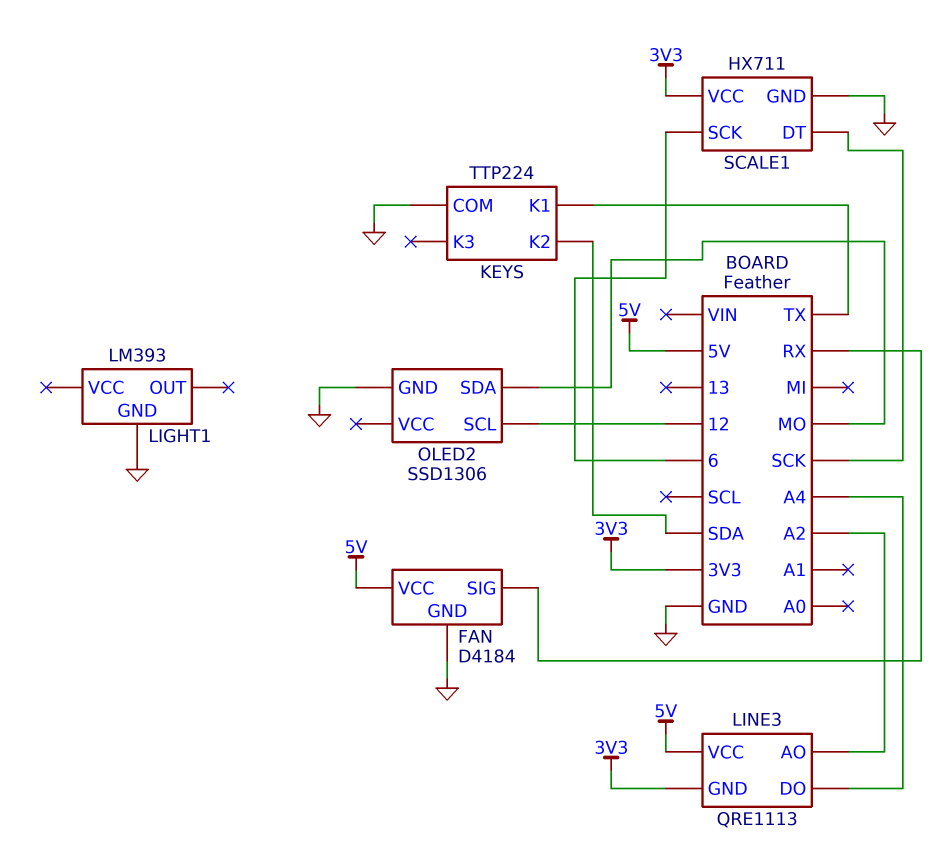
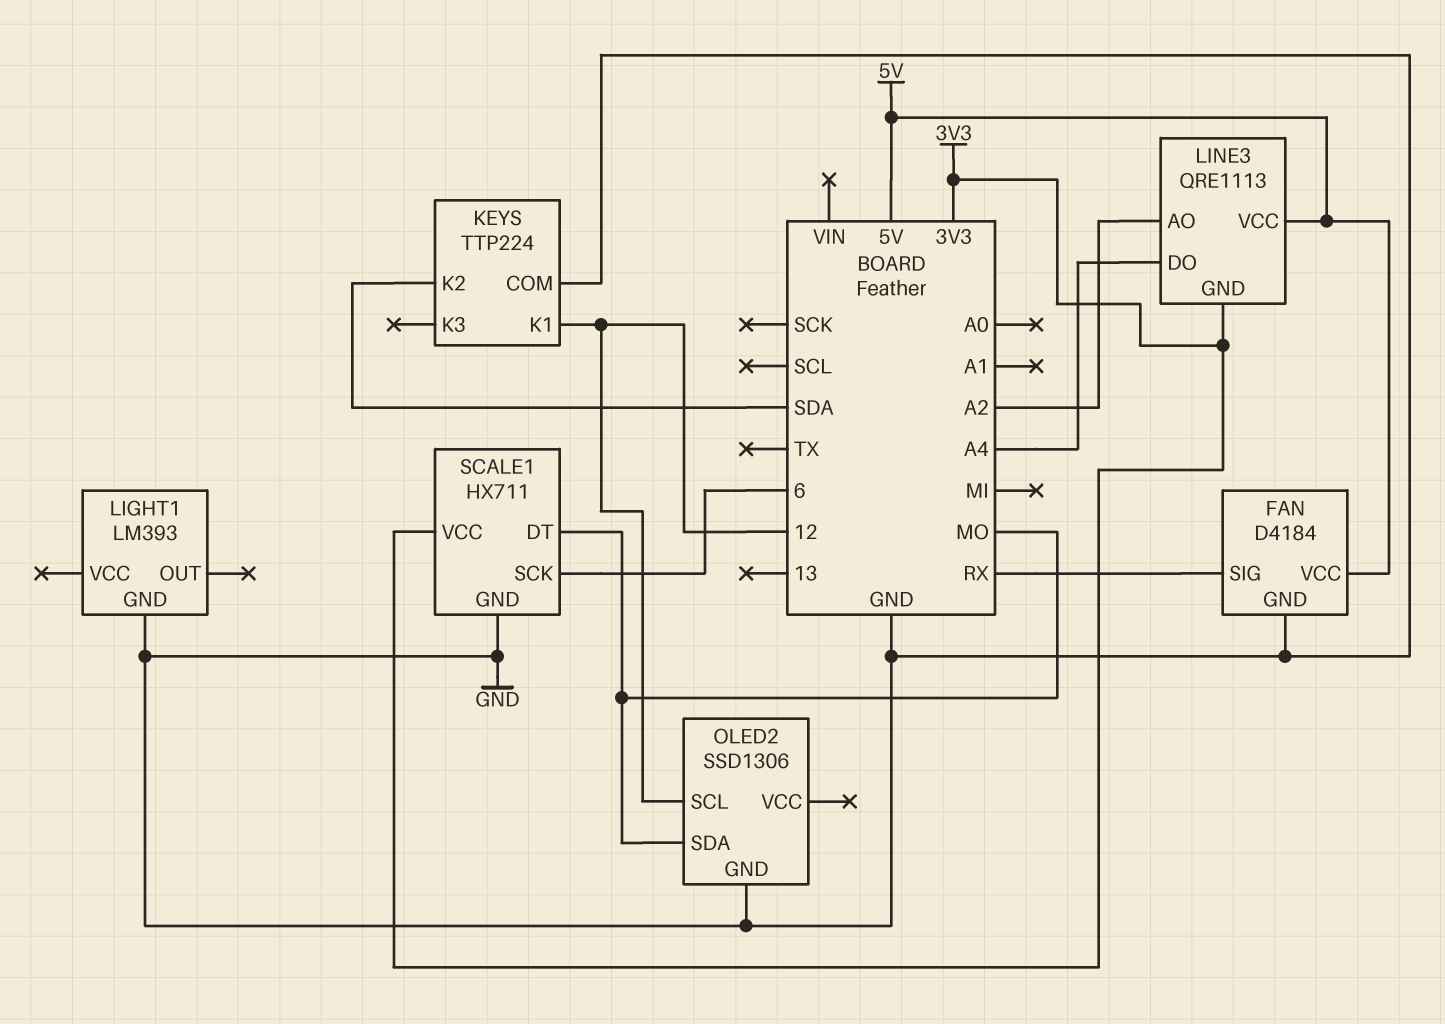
KEYS pin K1: TX -> 12
SCALE1 pin DT: SCK -> MO

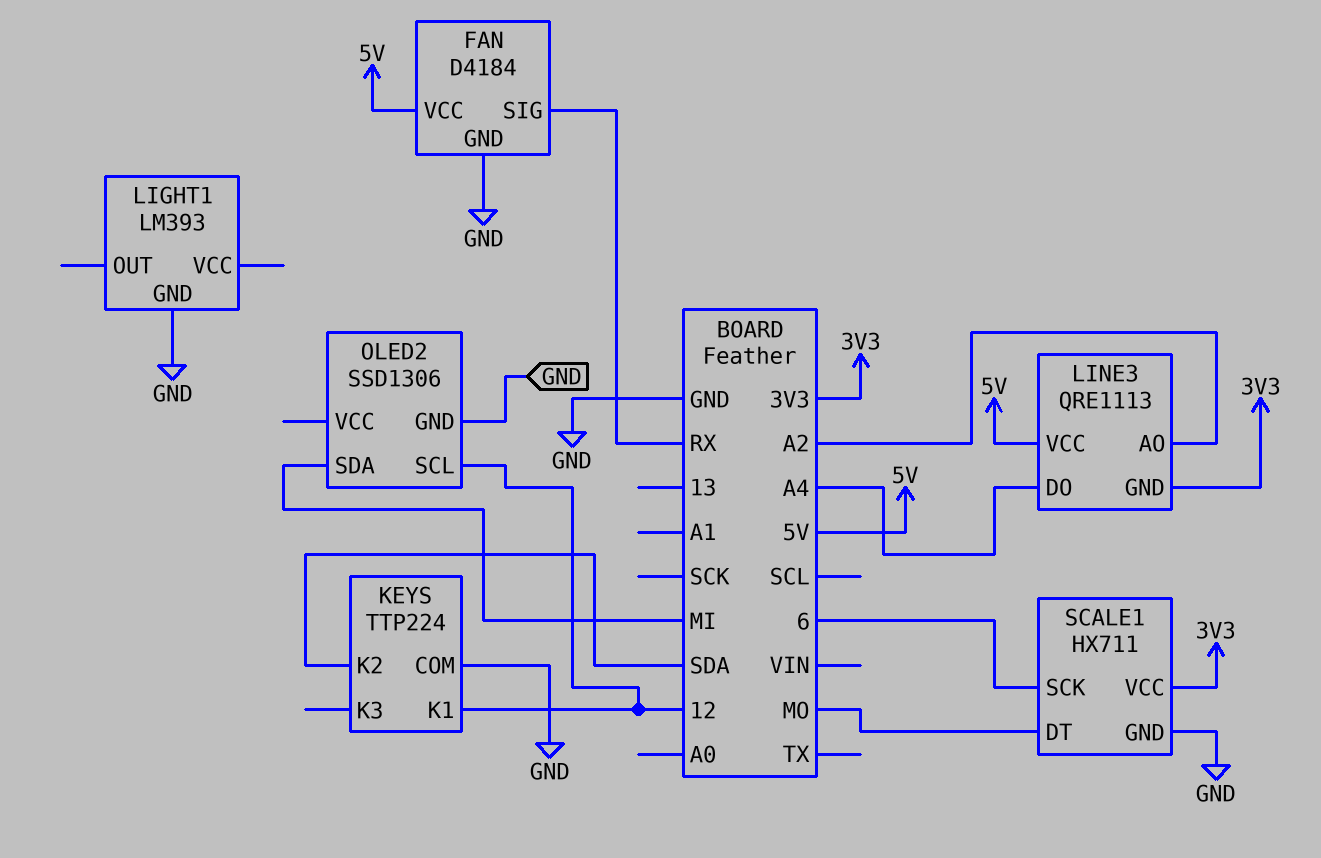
OLED2 pin SDA: MO -> MI

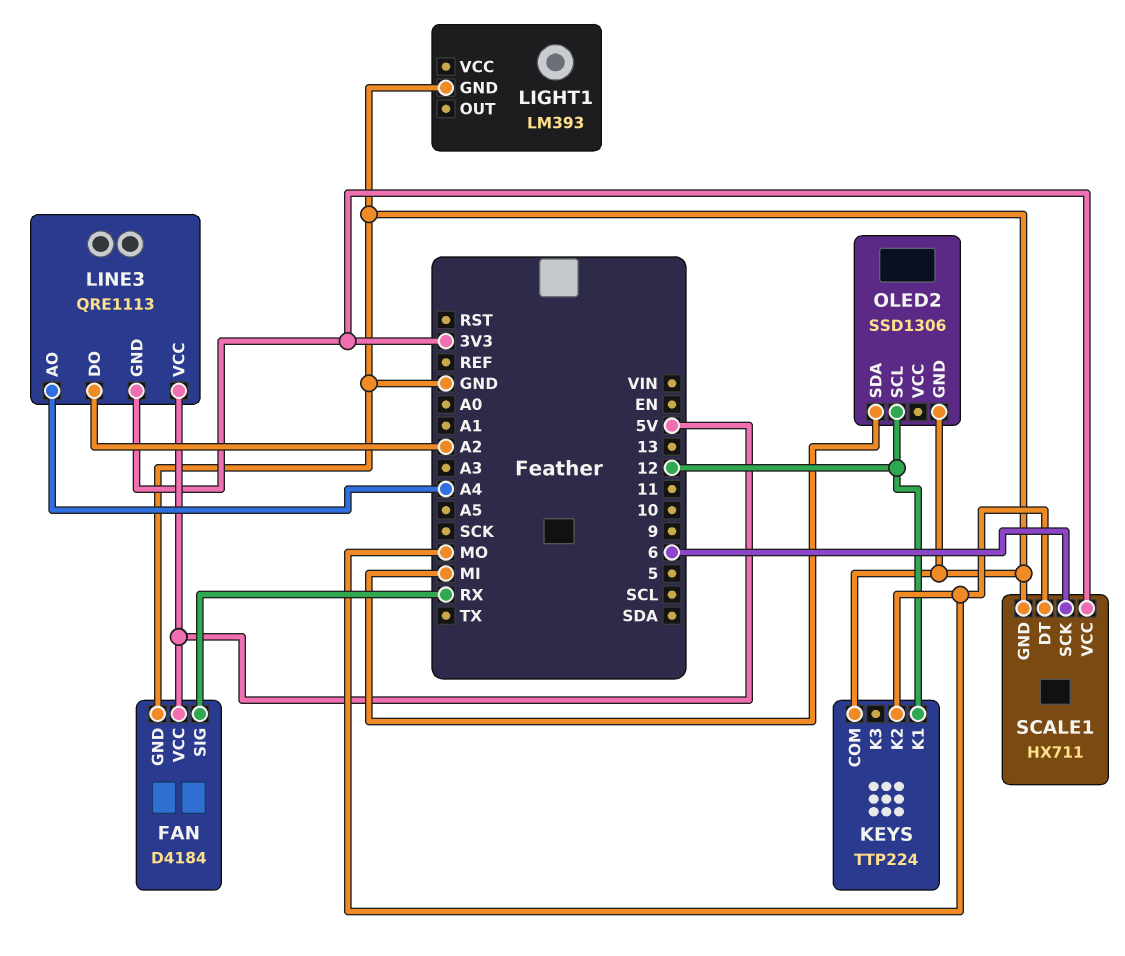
KEYS pin K2: SDA -> MO
LINE3 pin AO: A2 -> A4
LINE3 pin DO: A4 -> A2

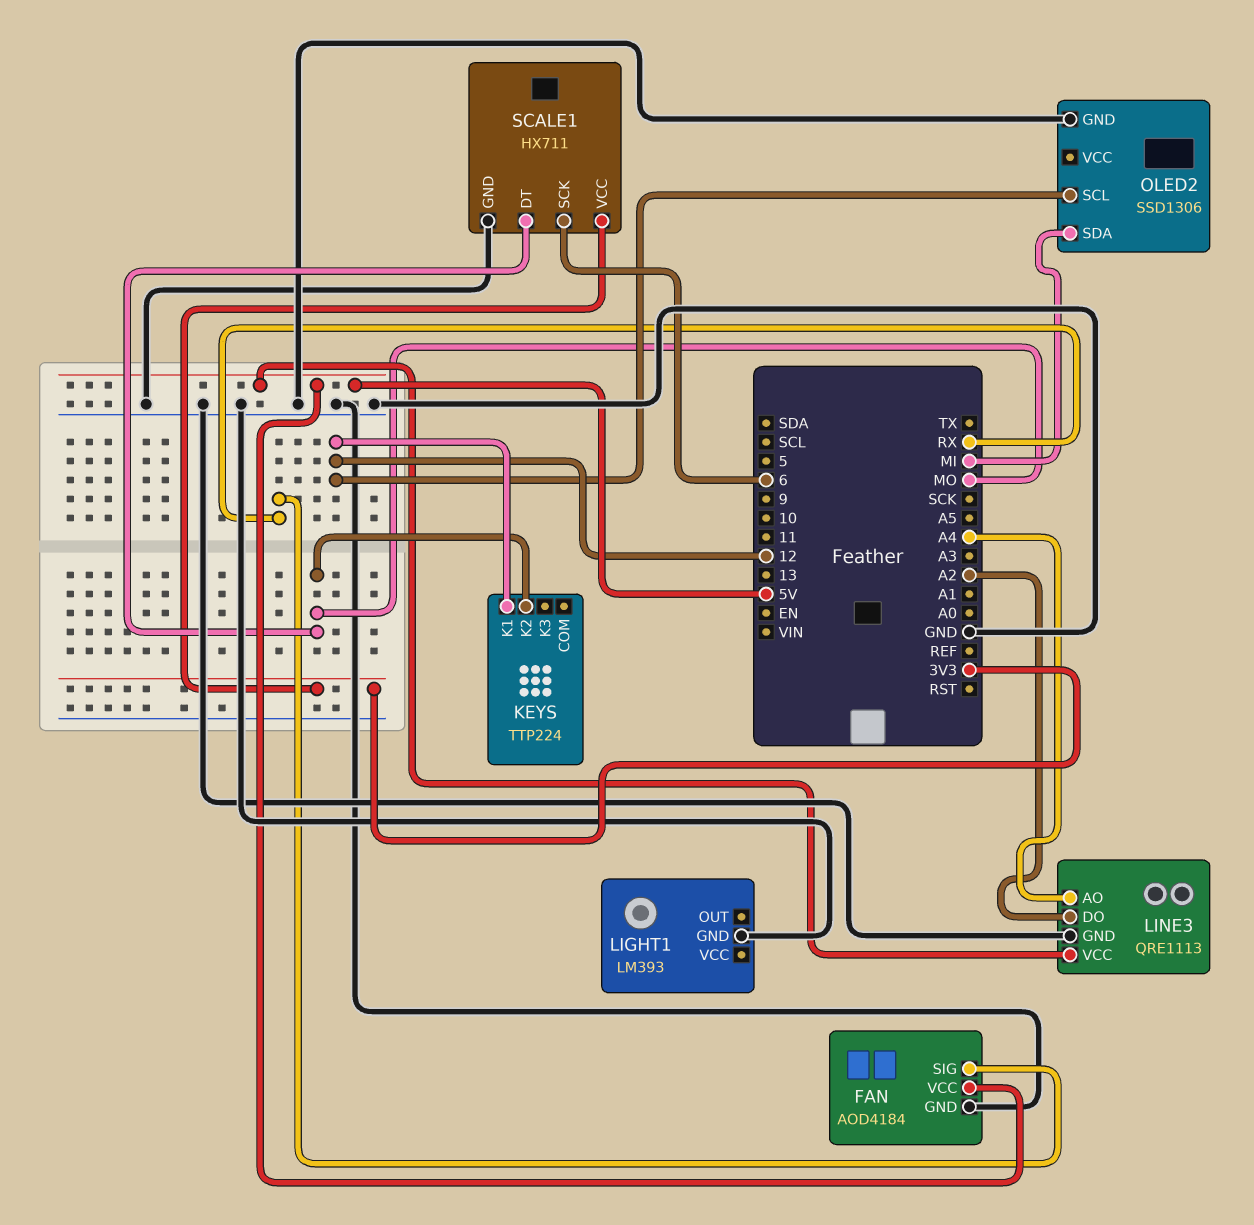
FAN: D4184 -> AOD4184
KEYS pin COM: GND -> none
LINE3 pin GND: 3V3 -> GND

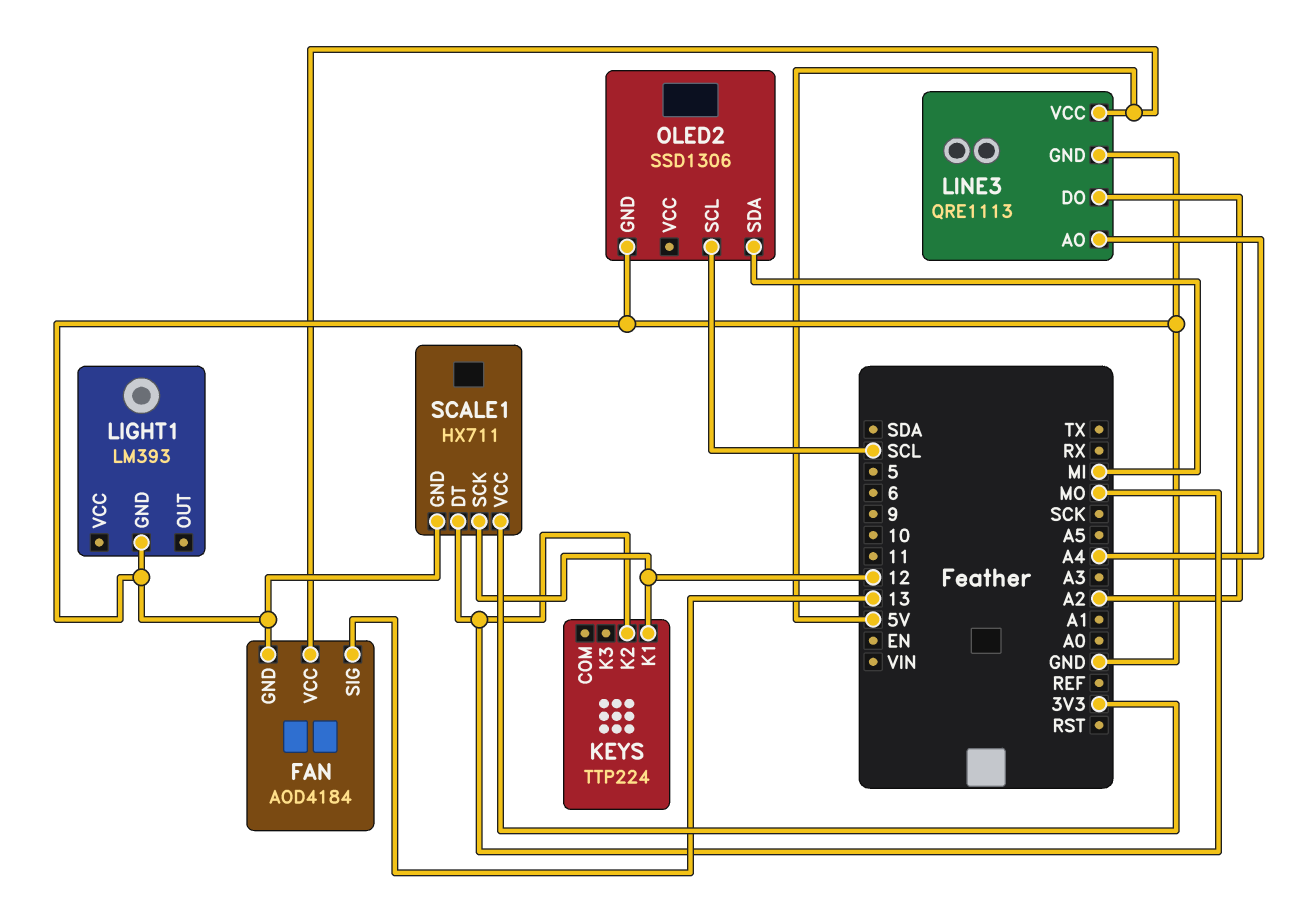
FAN pin SIG: RX -> 13
OLED2 pin SCL: 12 -> SCL
SCALE1 pin SCK: 6 -> 12

